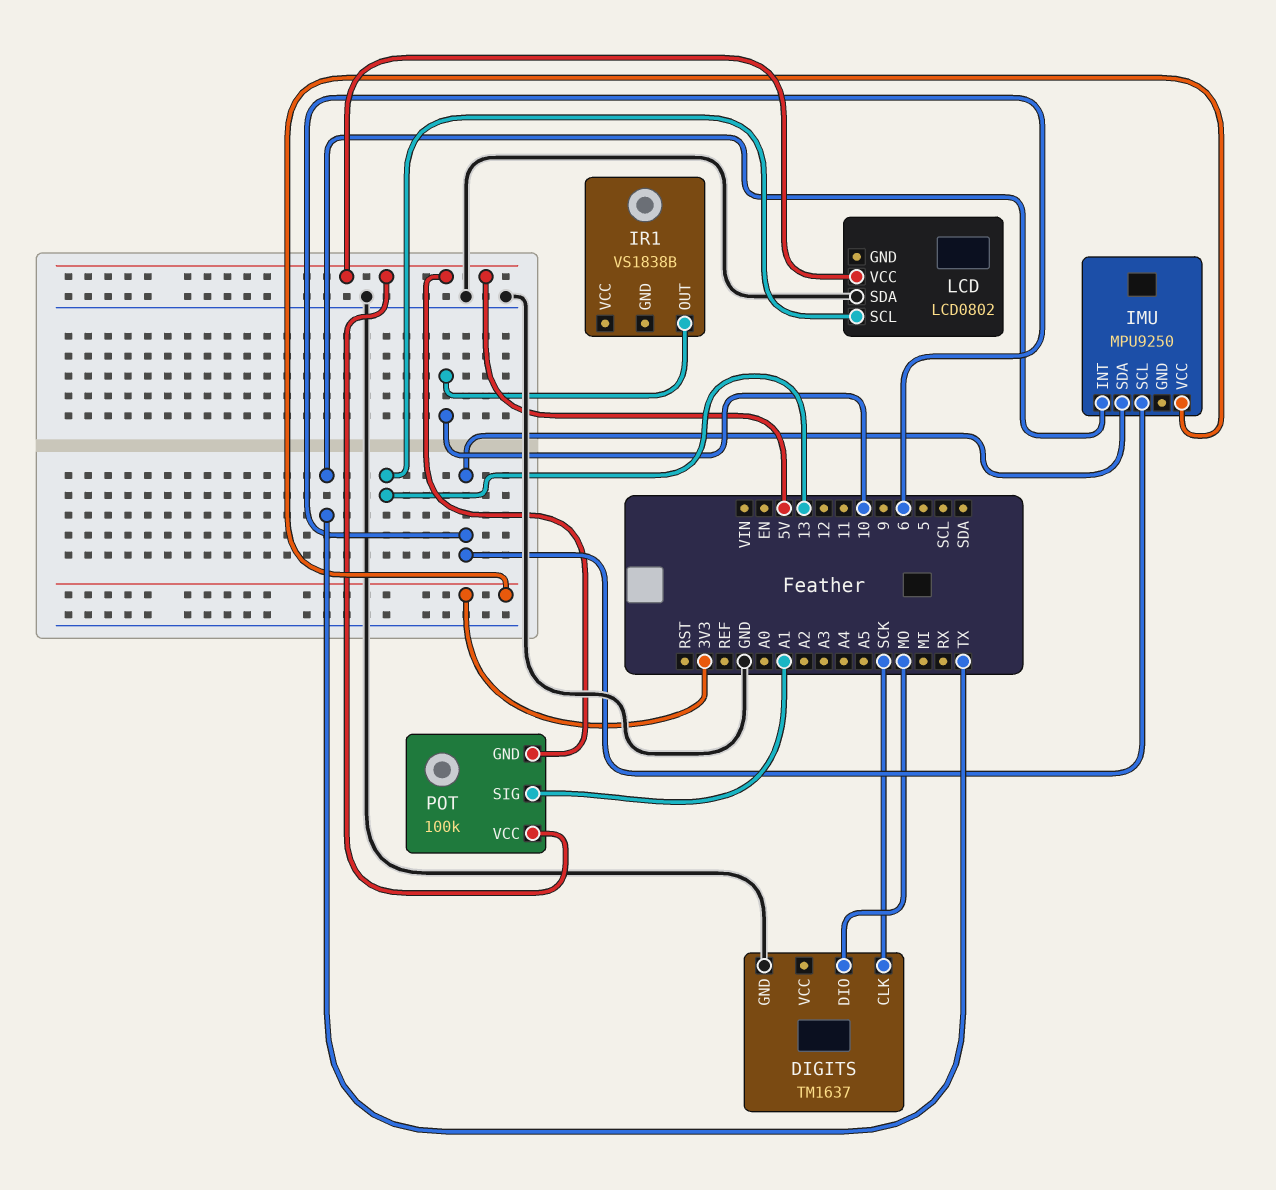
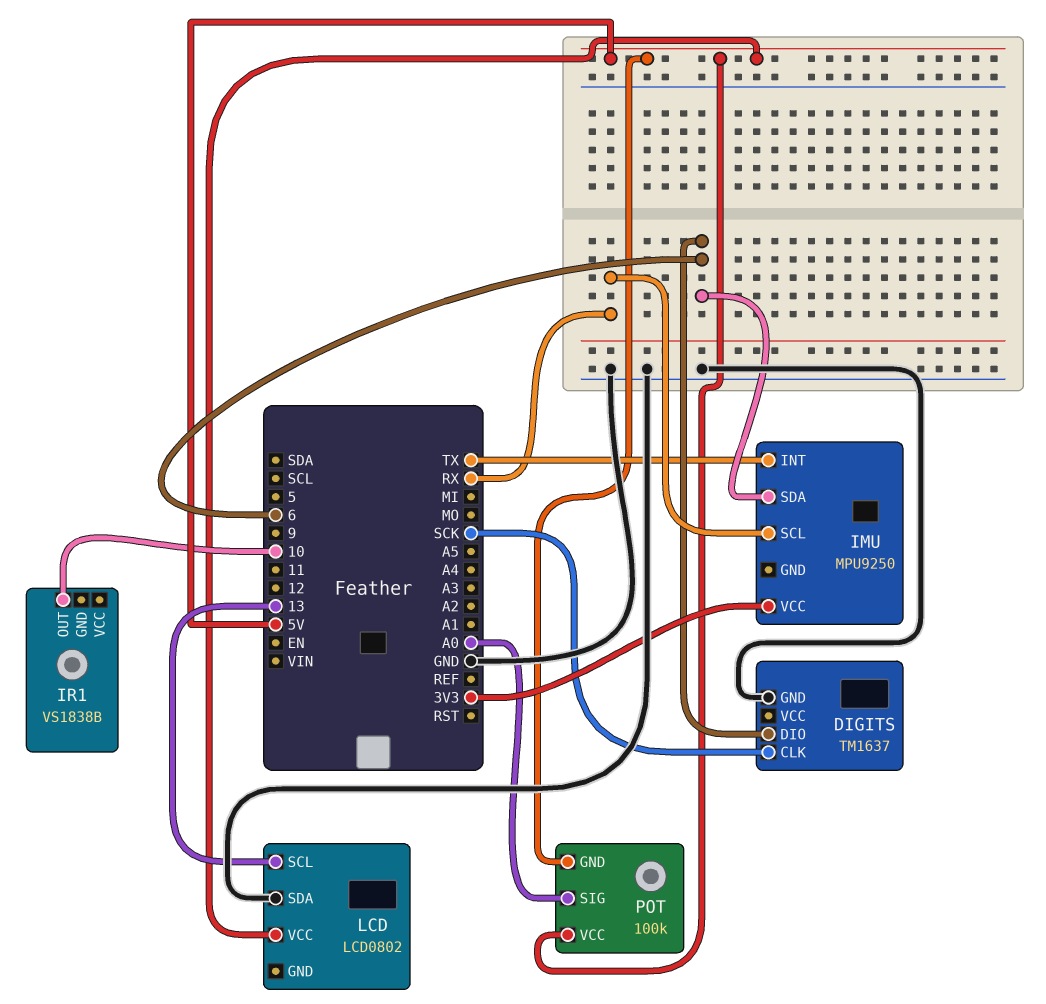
DIGITS pin DIO: MO -> 6
IMU pin SCL: 6 -> RX
POT pin SIG: A1 -> A0

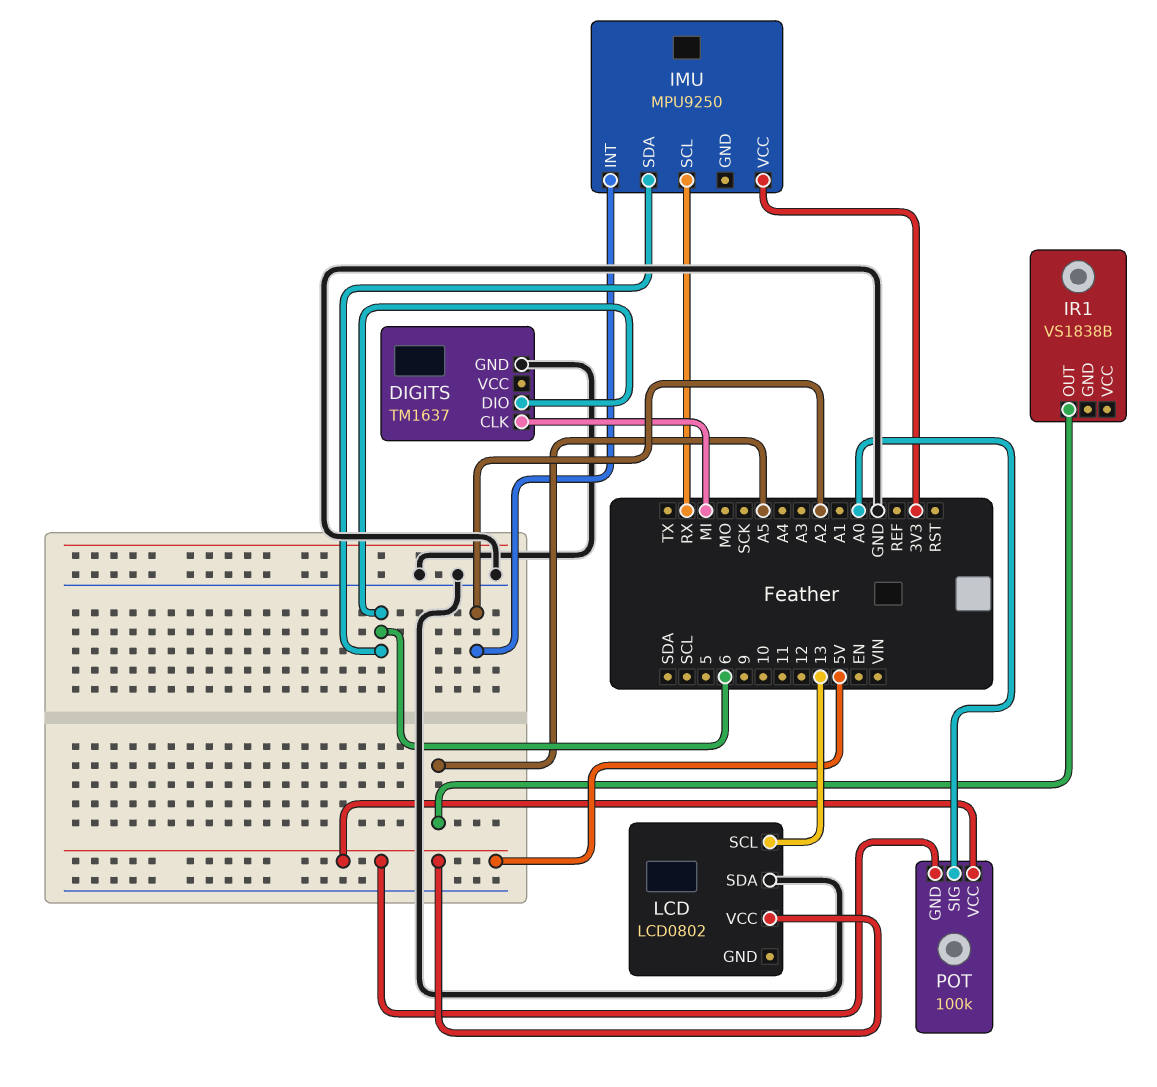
DIGITS pin CLK: SCK -> MI
IMU pin INT: TX -> A2
IR1 pin OUT: 10 -> A5

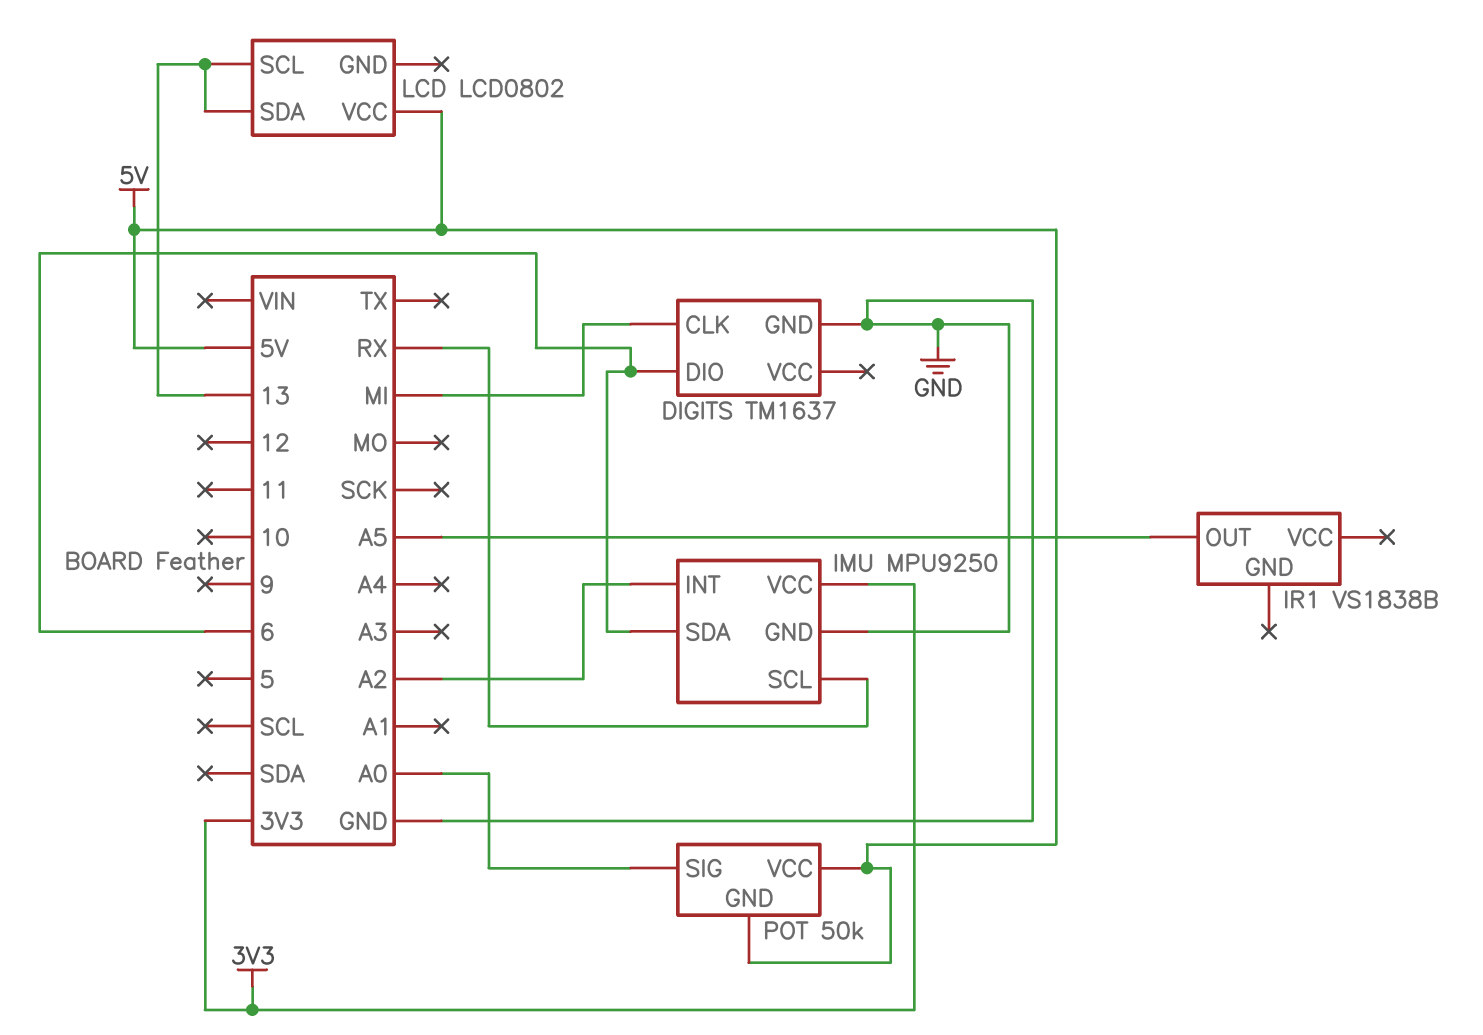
IMU pin GND: none -> GND
LCD pin SDA: GND -> 13
POT: 100k -> 50k

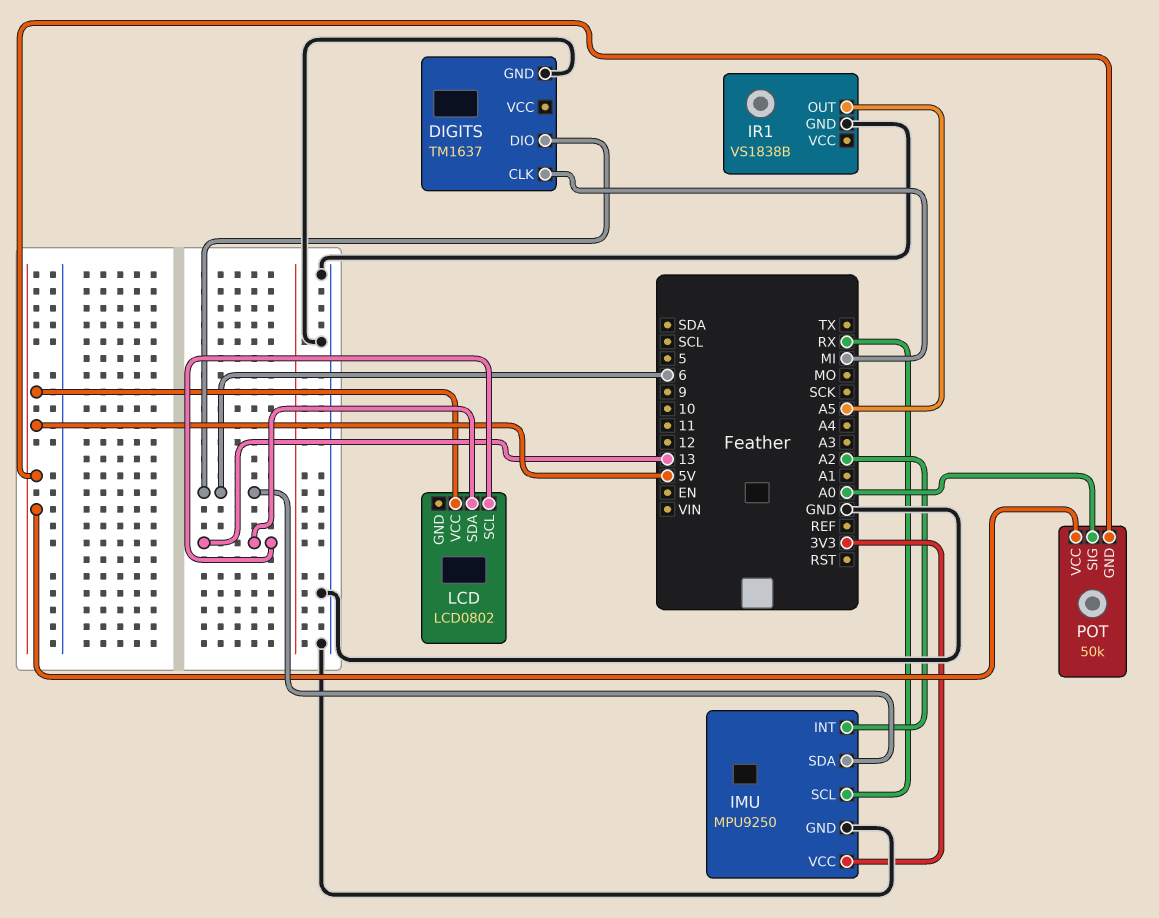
IR1 pin GND: none -> GND

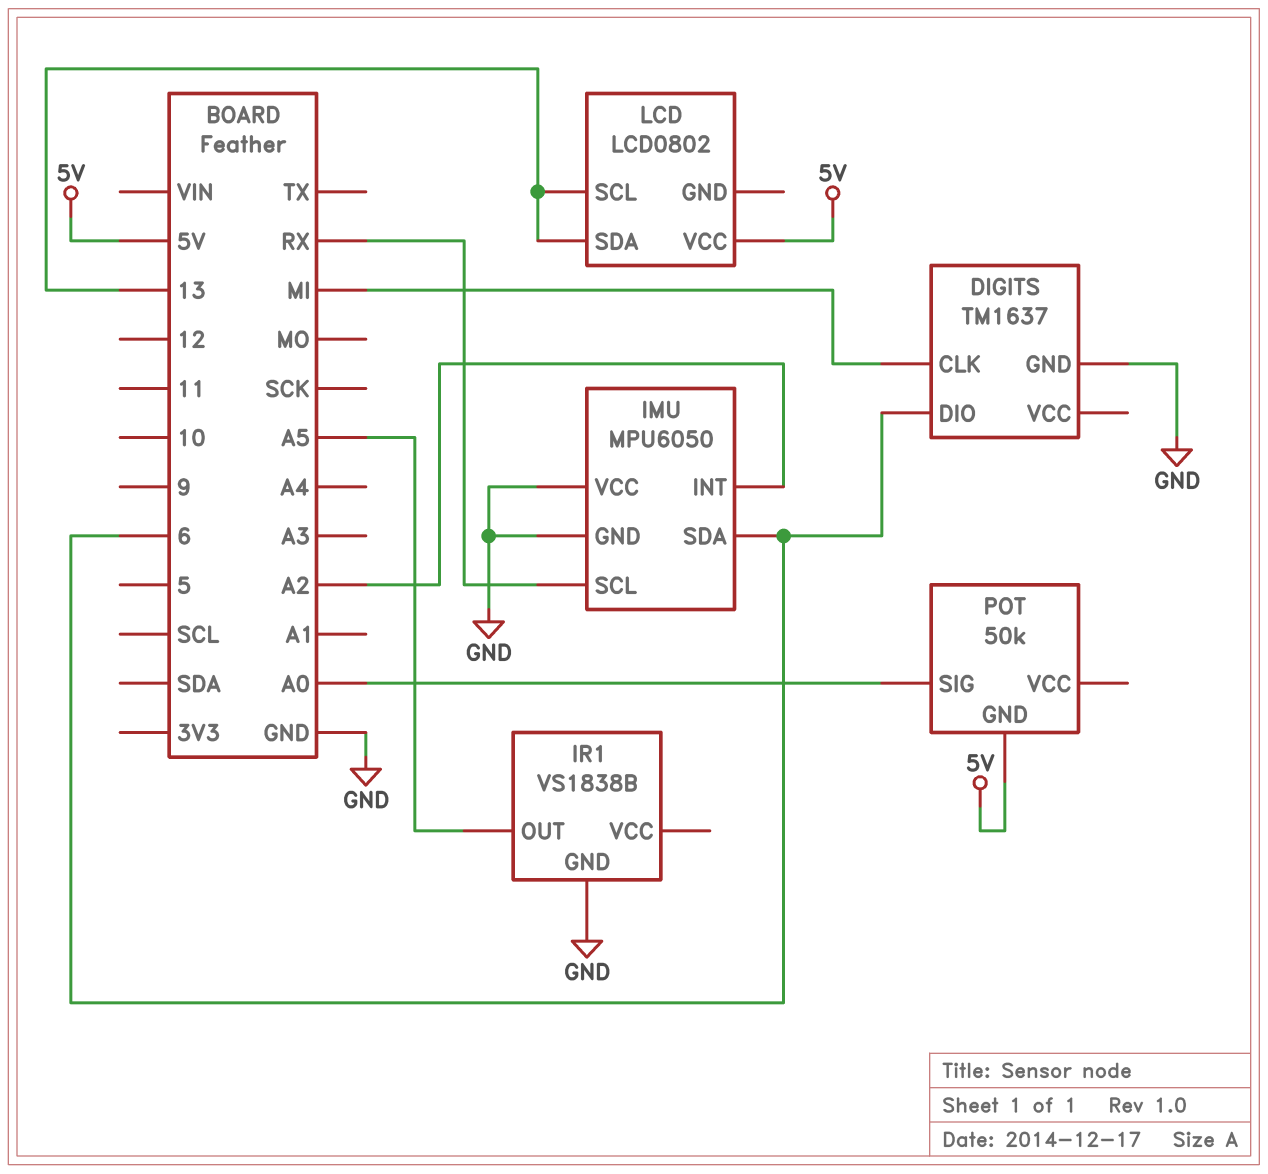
IMU: MPU9250 -> MPU6050
IMU pin VCC: 3V3 -> GND
POT pin VCC: 5V -> none

